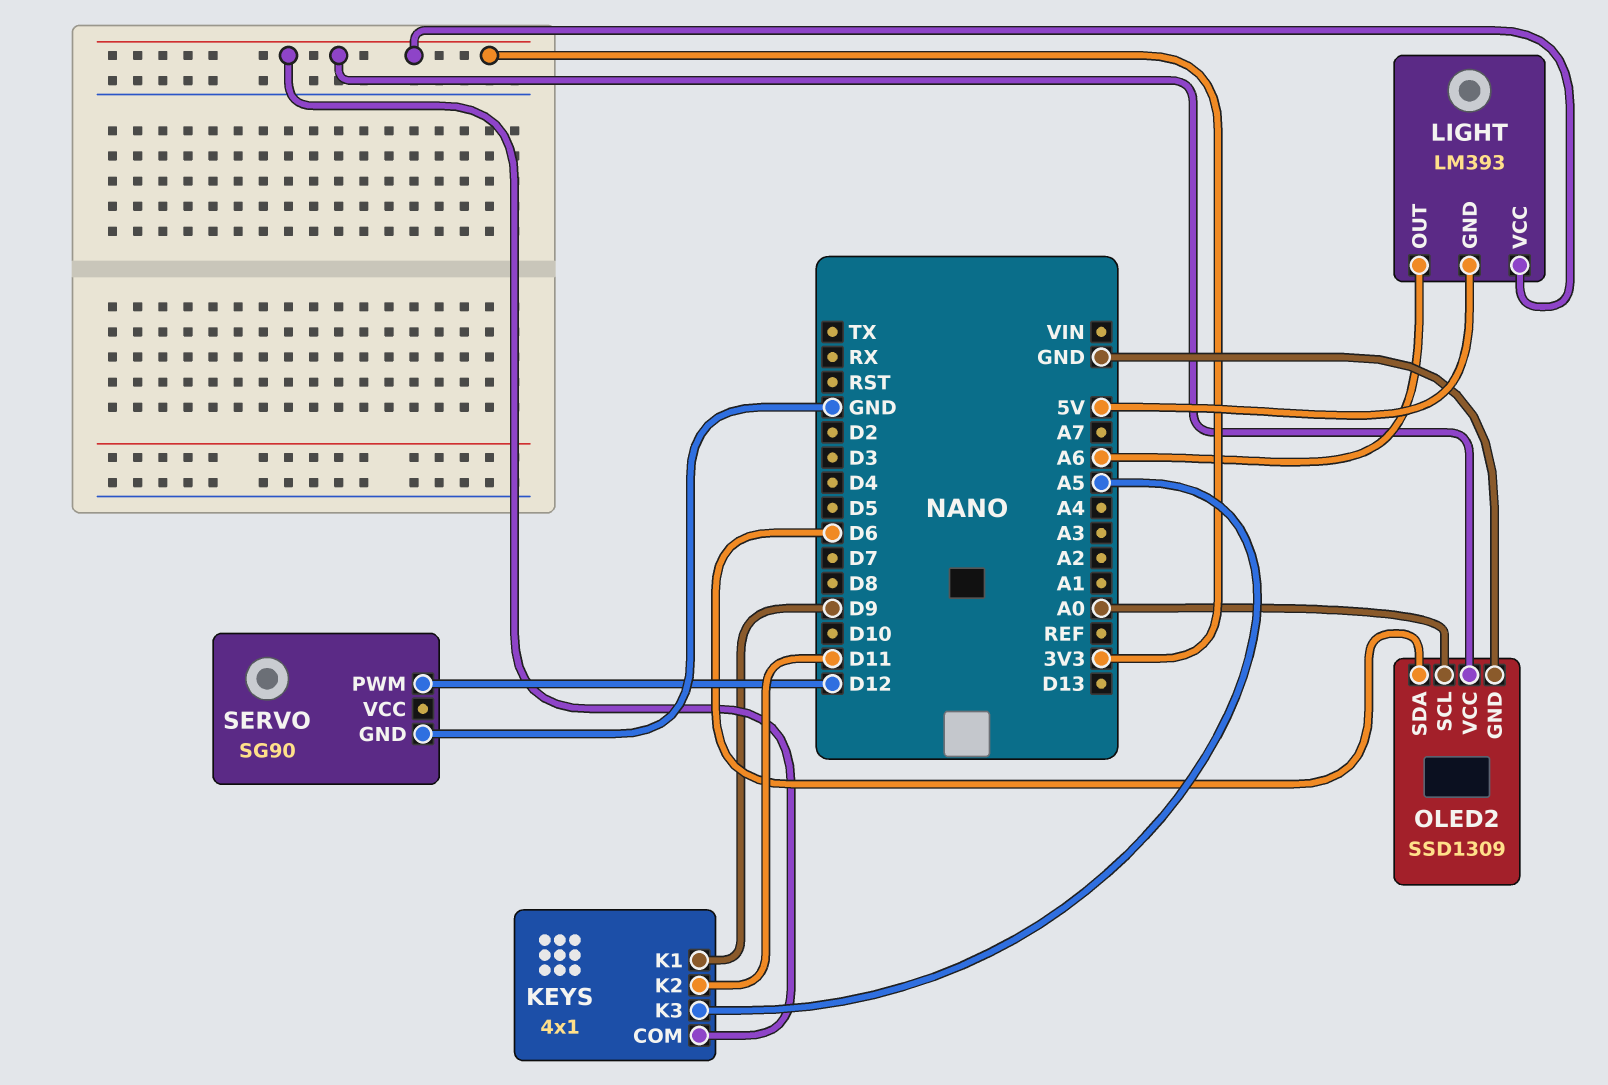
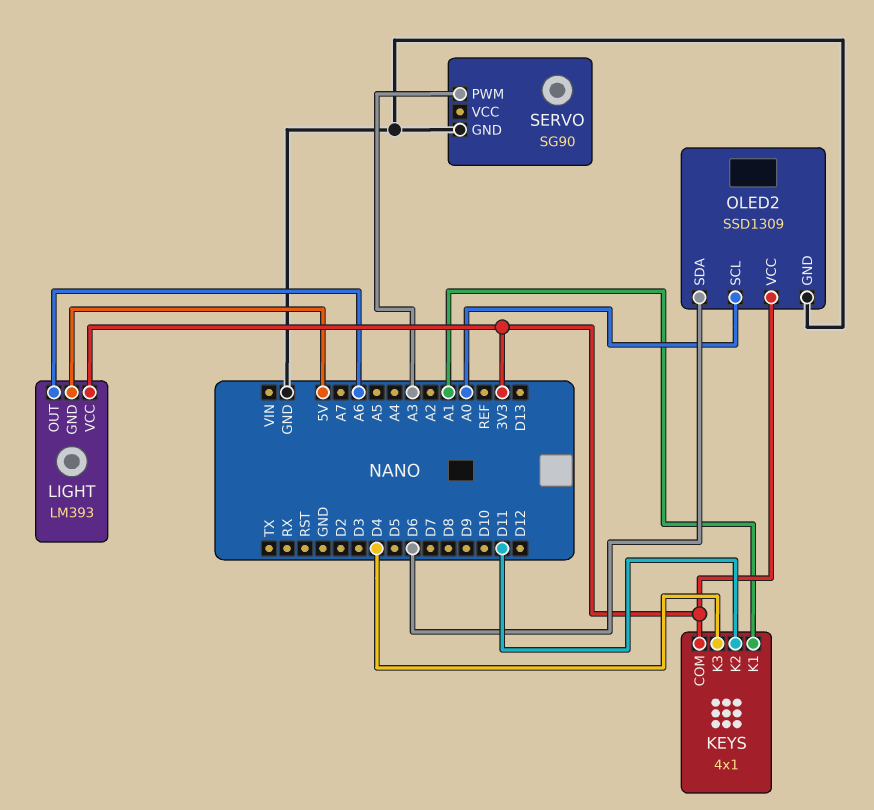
KEYS pin K1: D9 -> A1
KEYS pin K3: A5 -> D4
SERVO pin PWM: D12 -> A3

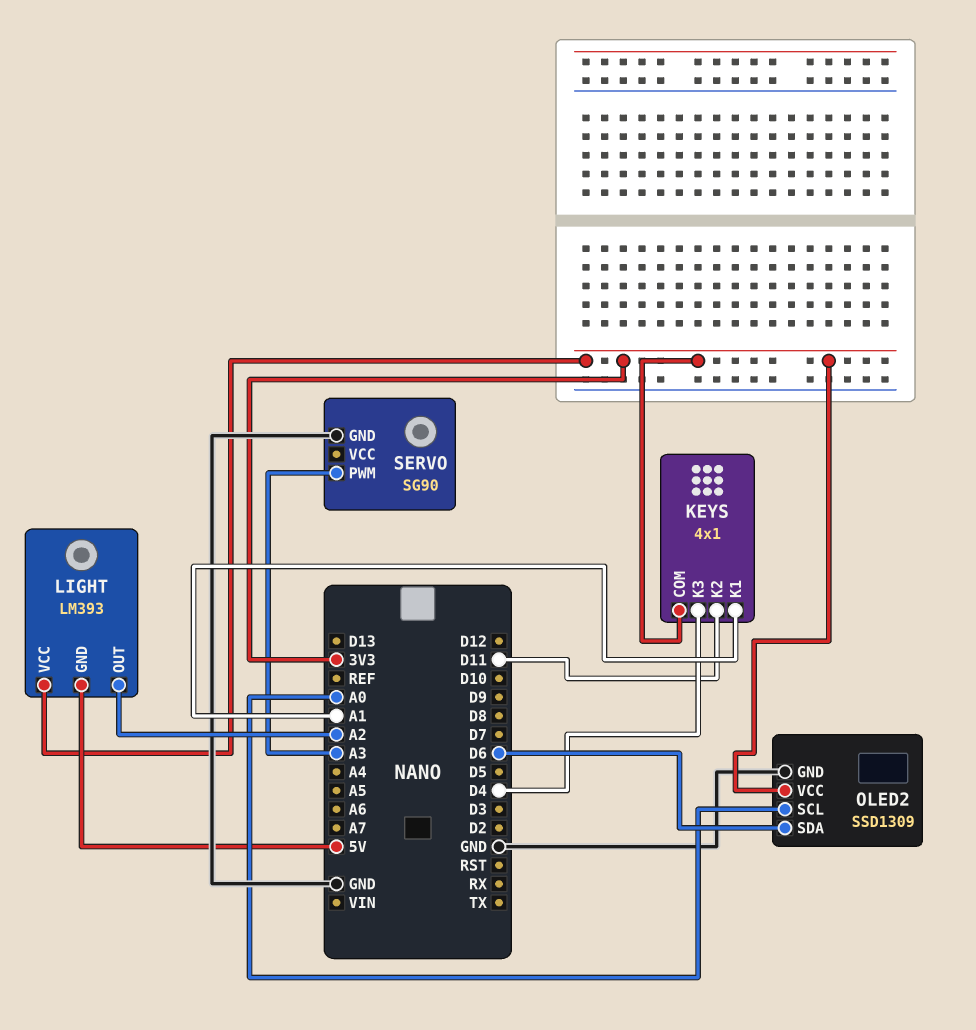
LIGHT pin OUT: A6 -> A2

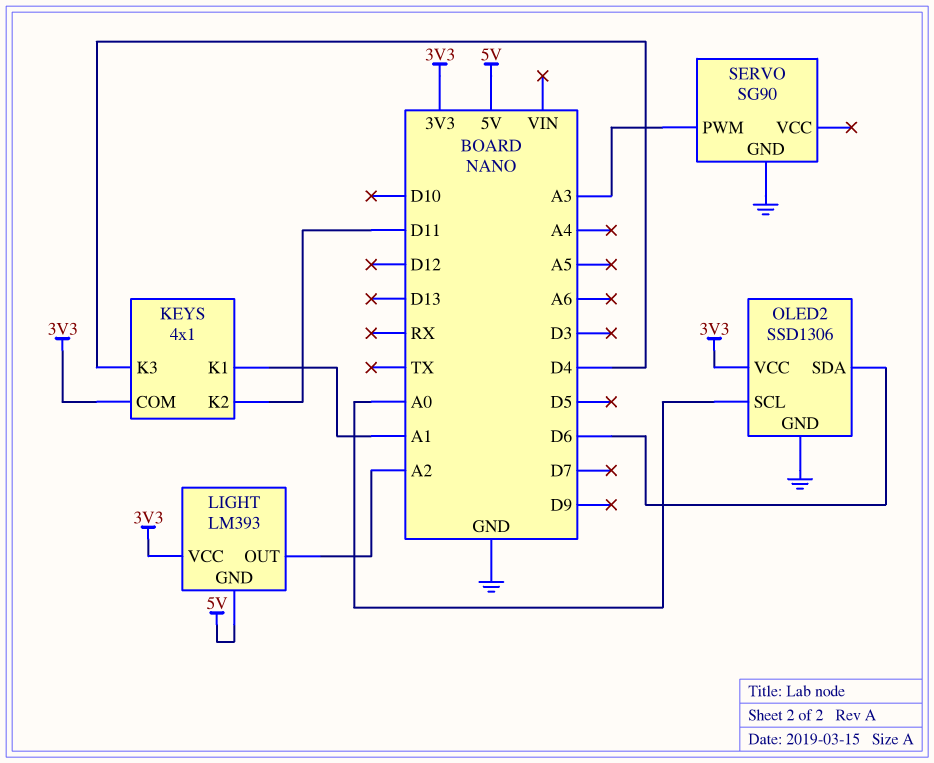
OLED2: SSD1309 -> SSD1306

